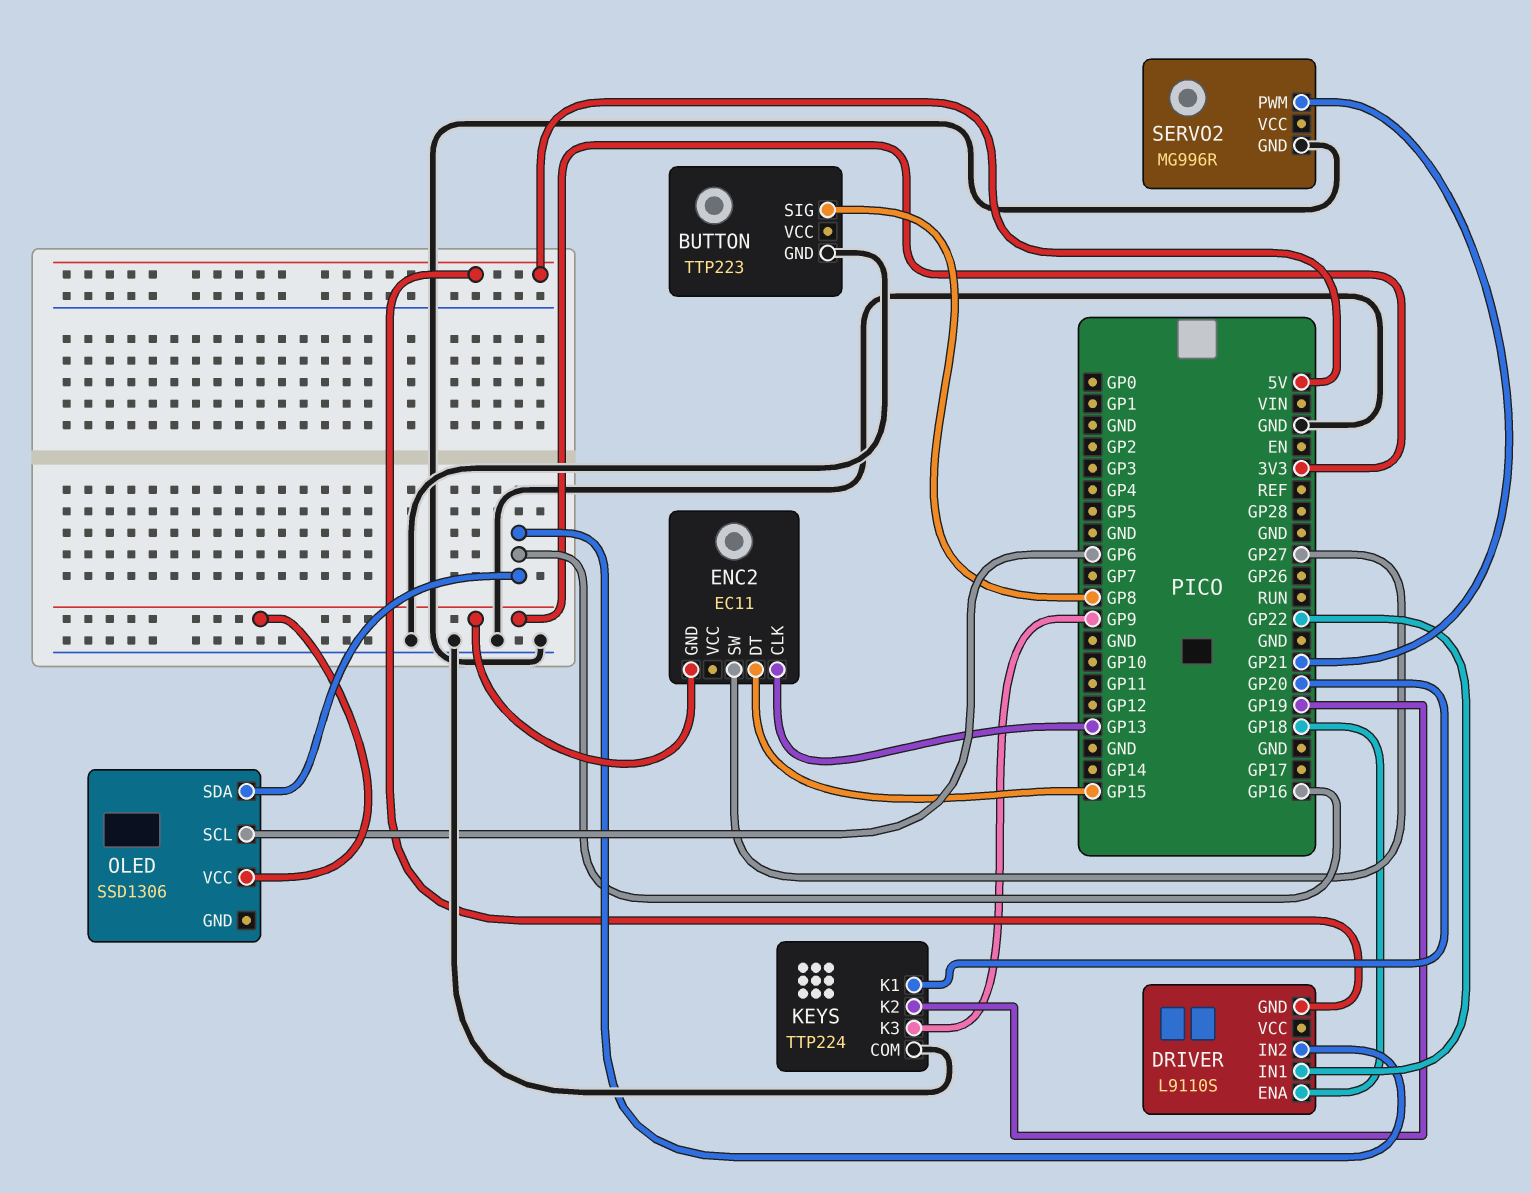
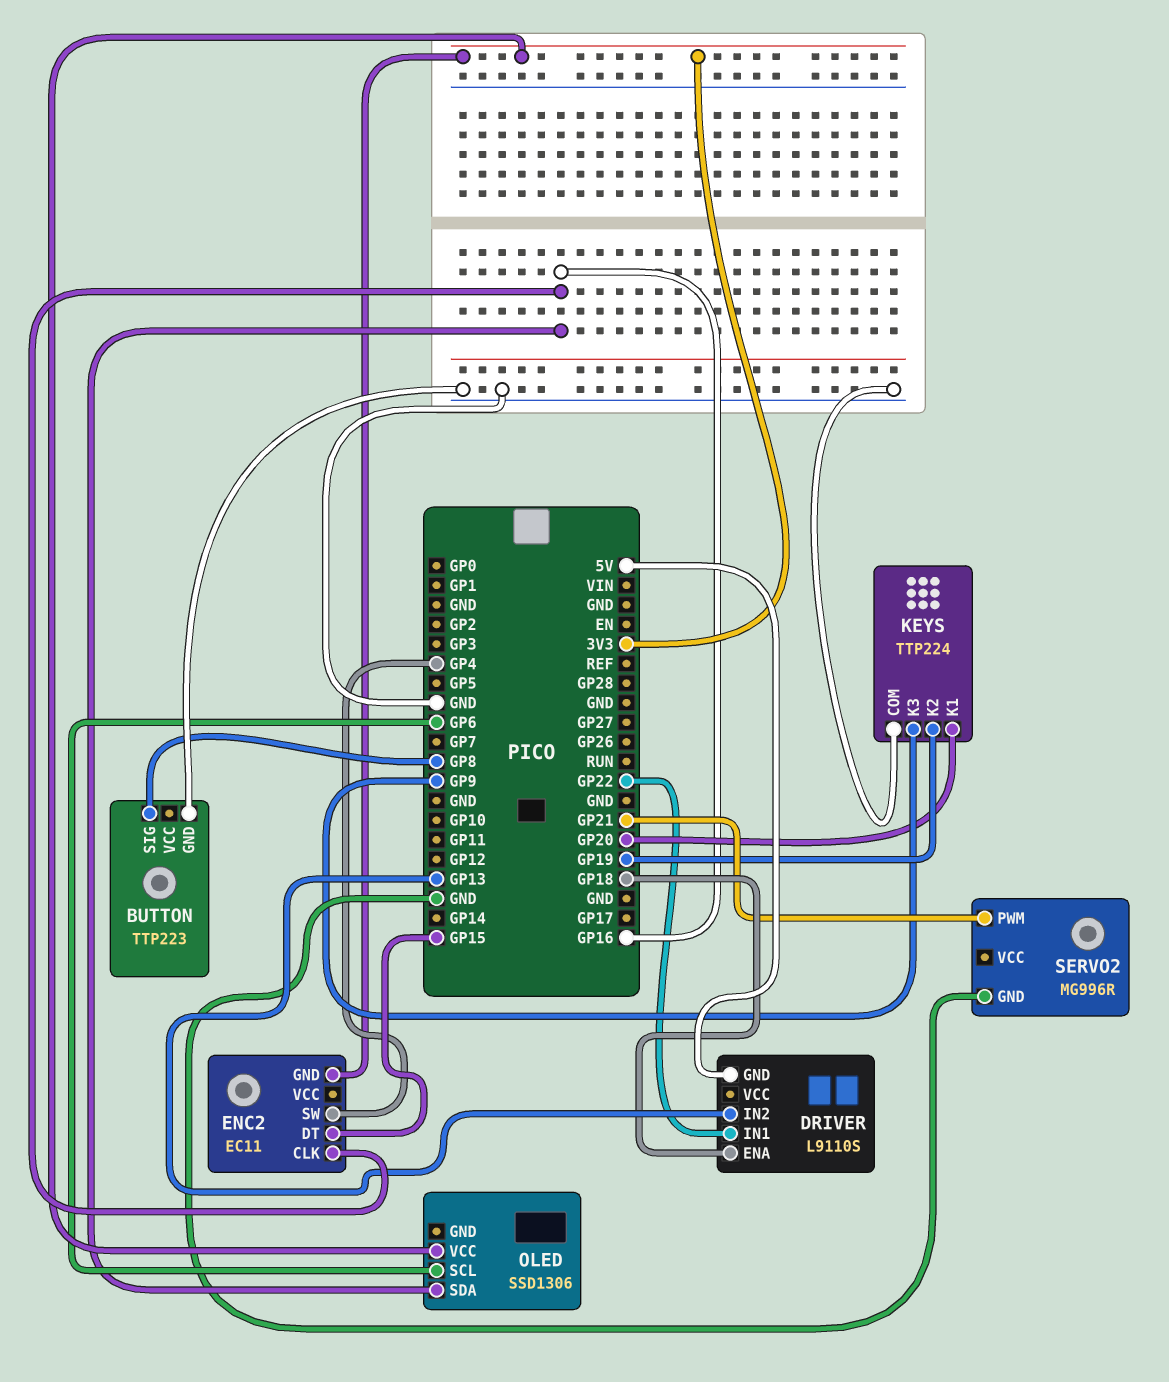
DRIVER pin IN2: GP16 -> GP13
ENC2 pin CLK: GP13 -> GP16
ENC2 pin SW: GP27 -> GP4

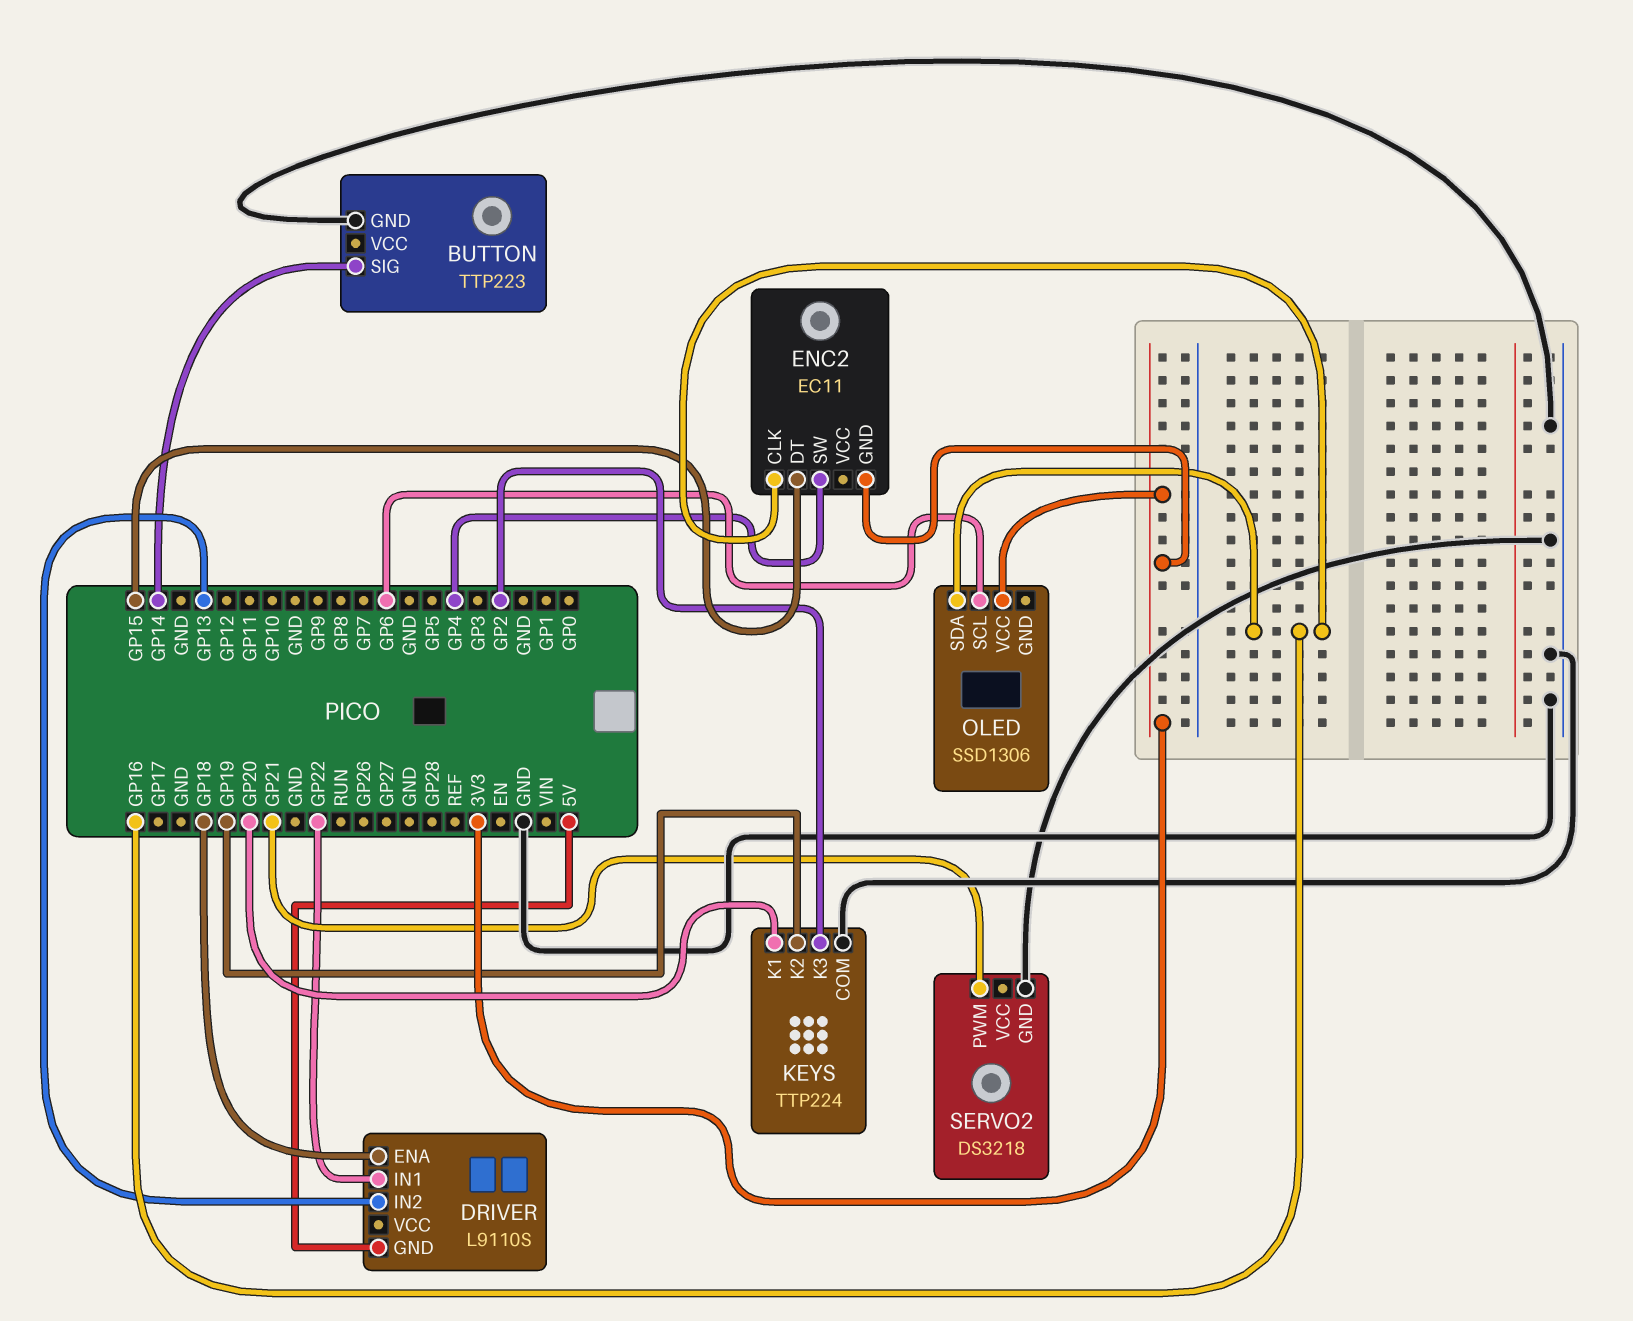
BUTTON pin SIG: GP8 -> GP14
KEYS pin K3: GP9 -> GP2
SERVO2: MG996R -> DS3218

